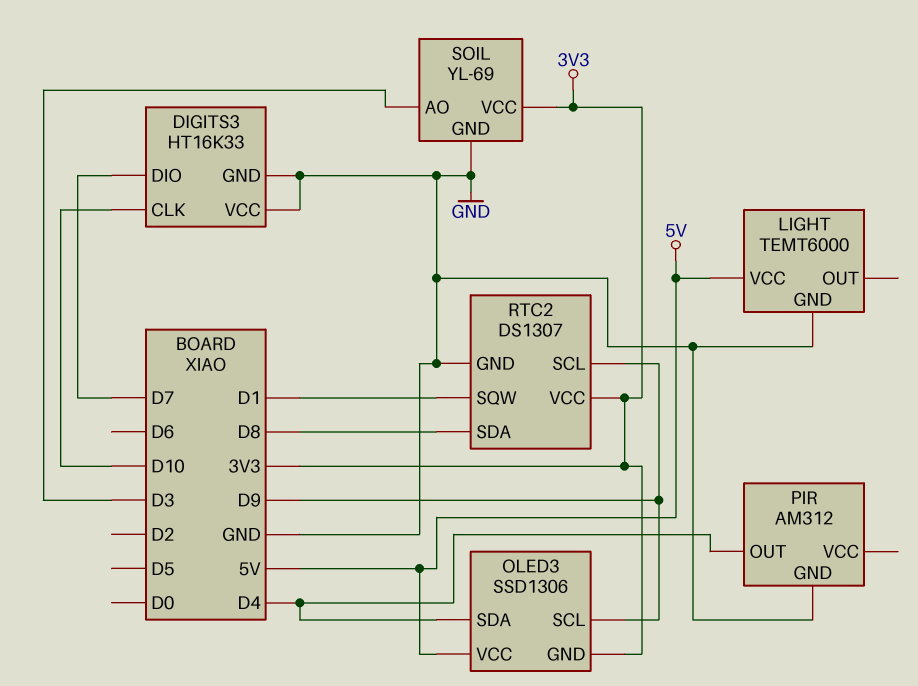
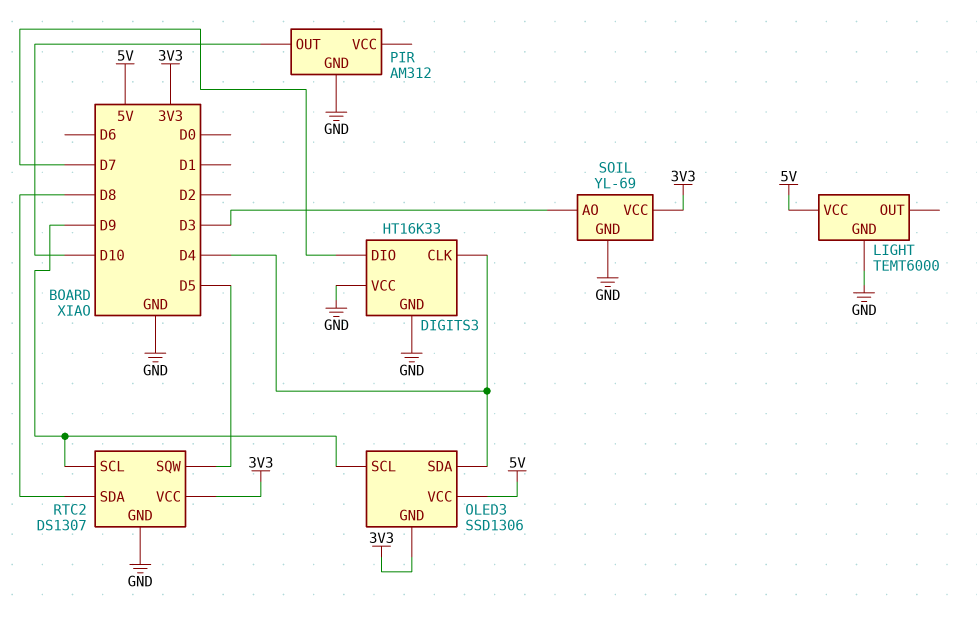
DIGITS3 pin CLK: D10 -> D4
PIR pin OUT: D4 -> D10
RTC2 pin SQW: D1 -> D5

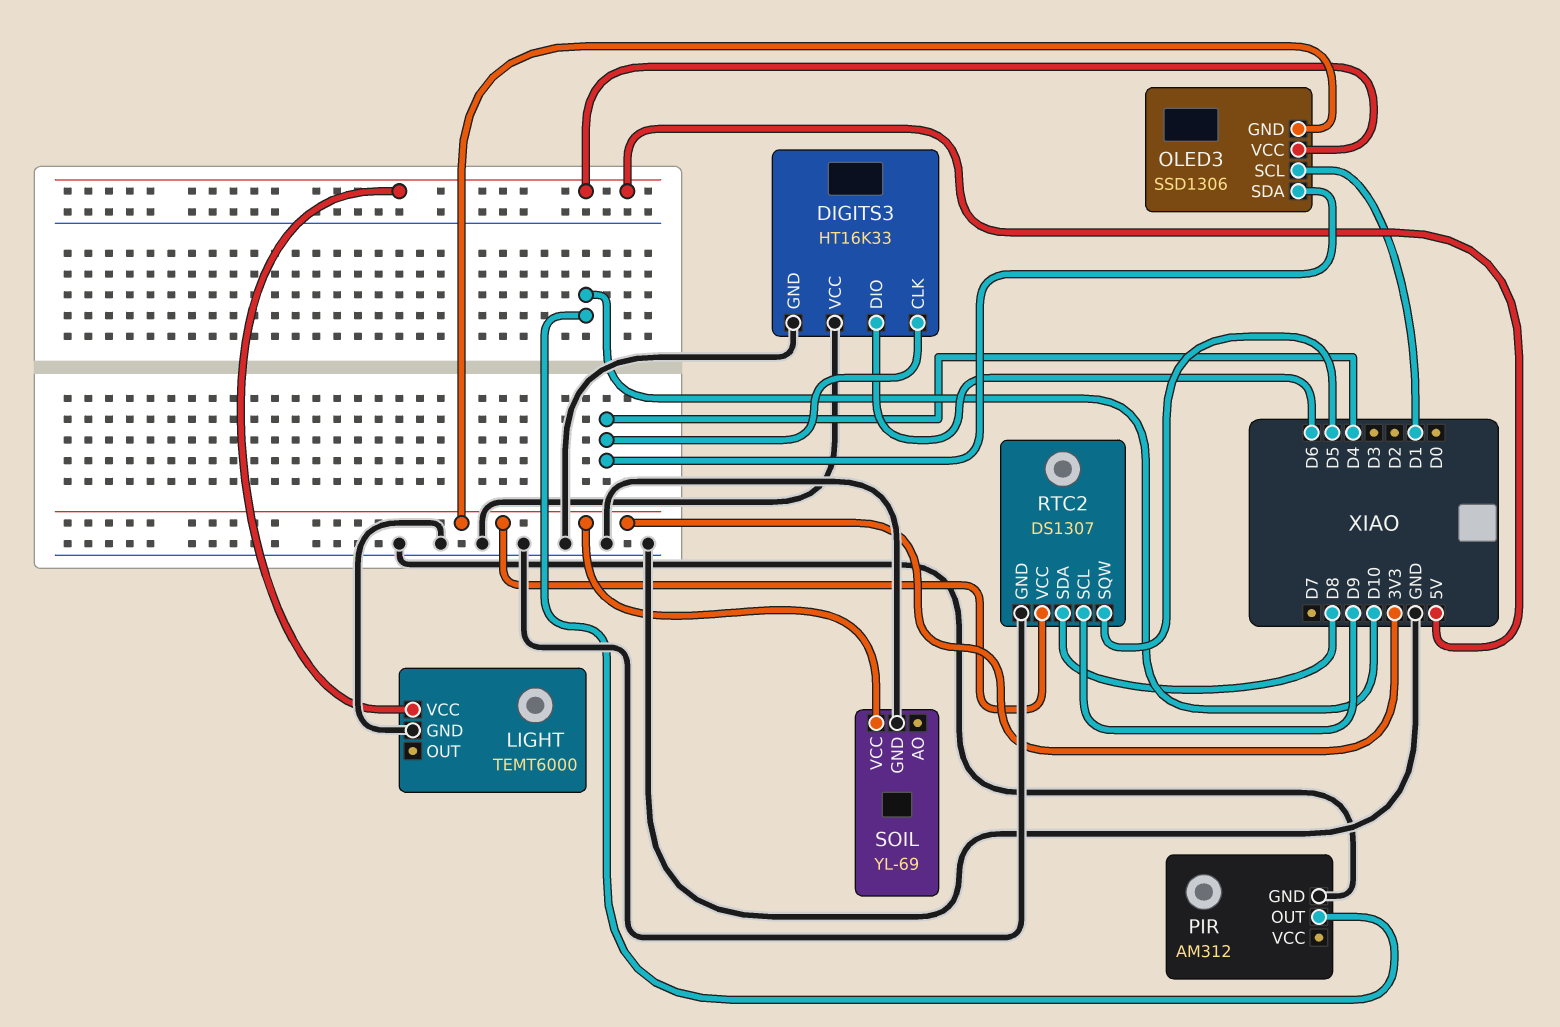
DIGITS3 pin DIO: D7 -> D6
OLED3 pin SCL: D9 -> D1
SOIL pin AO: D3 -> none

